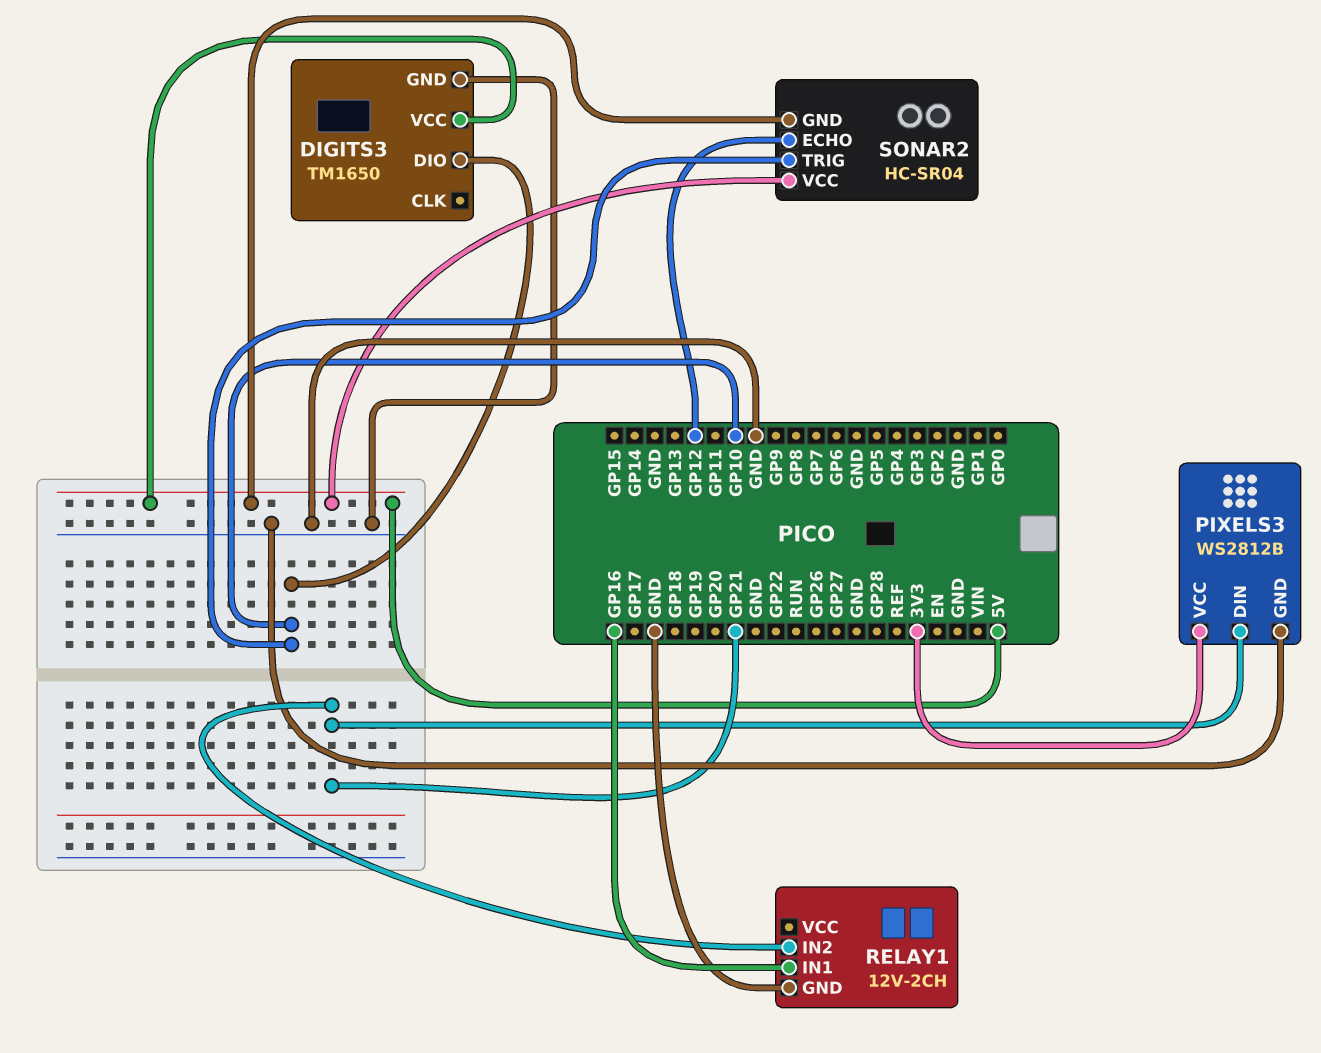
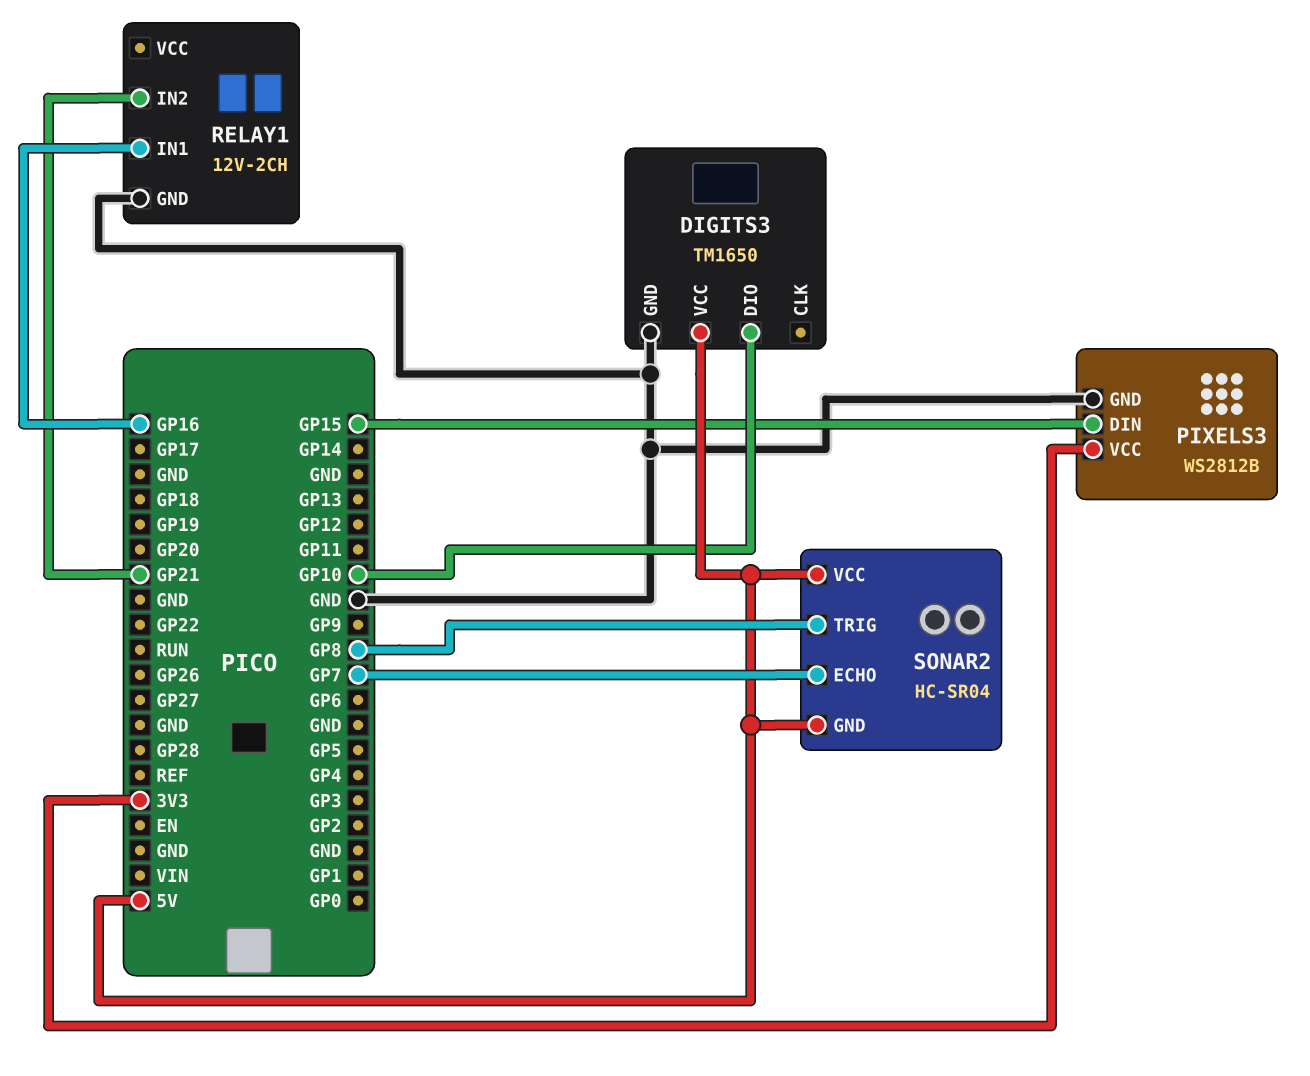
PIXELS3 pin DIN: GP21 -> GP15
SONAR2 pin ECHO: GP12 -> GP7
SONAR2 pin TRIG: GP10 -> GP8

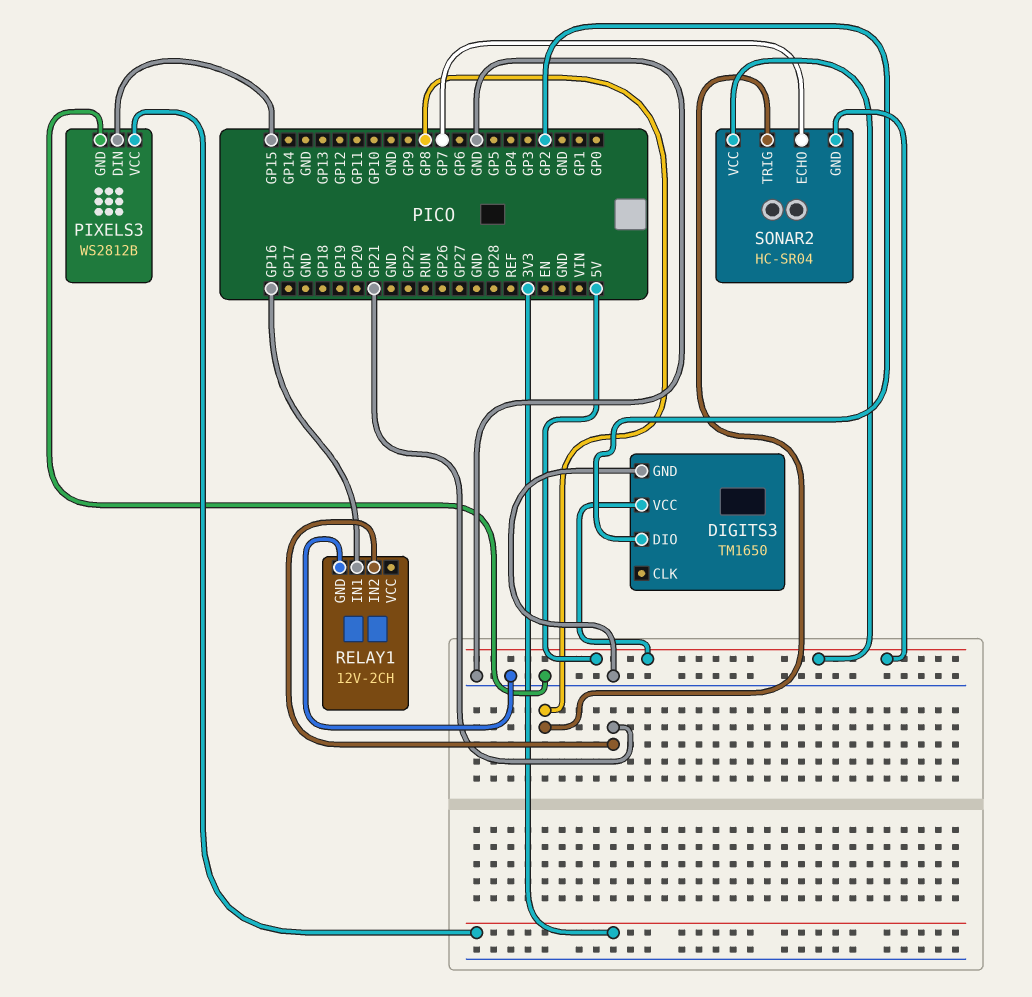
DIGITS3 pin DIO: GP10 -> GP2

